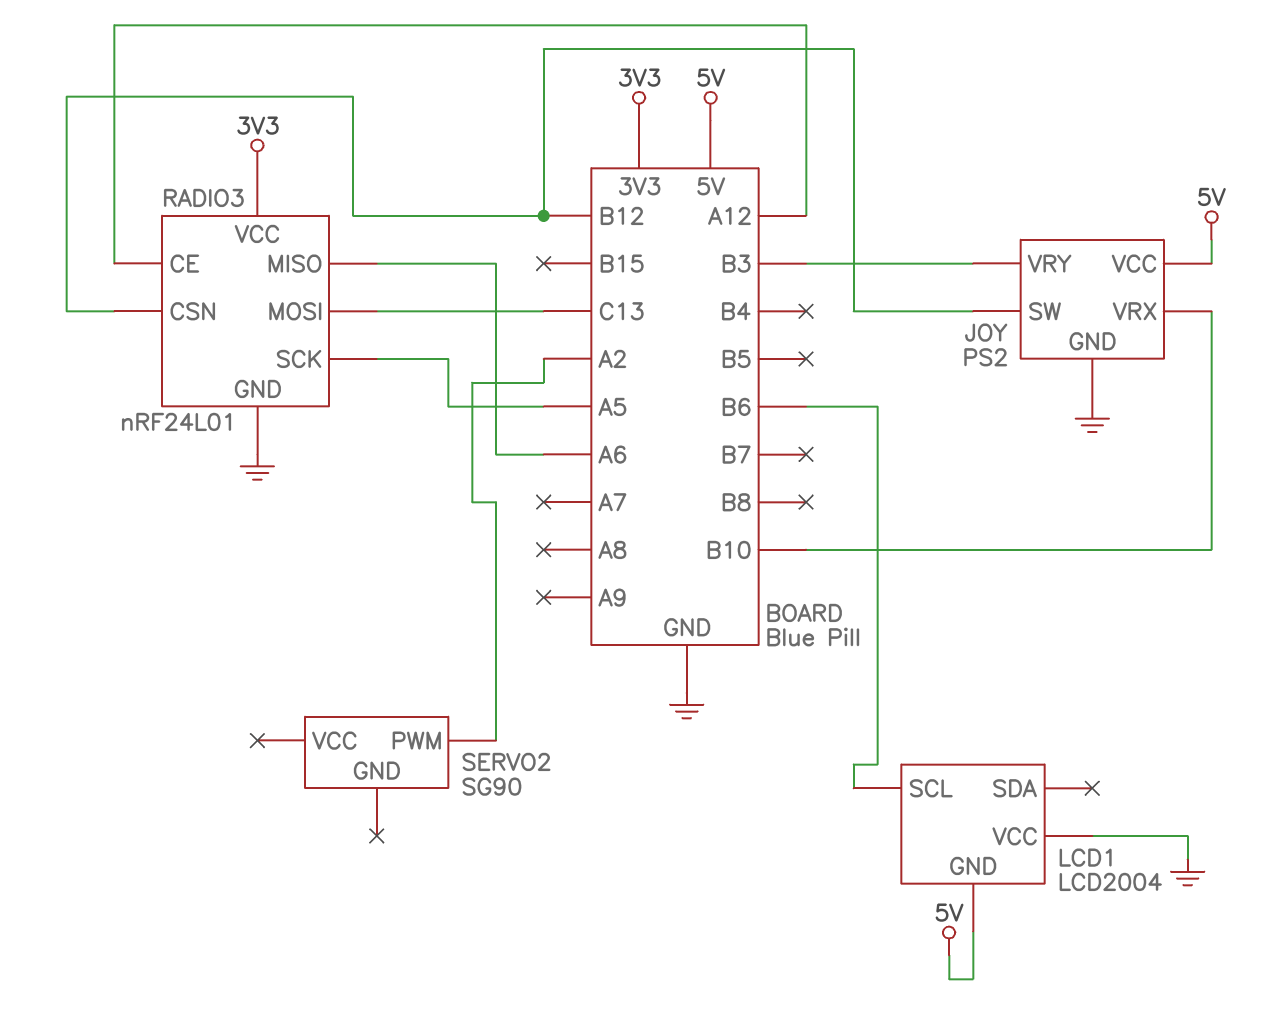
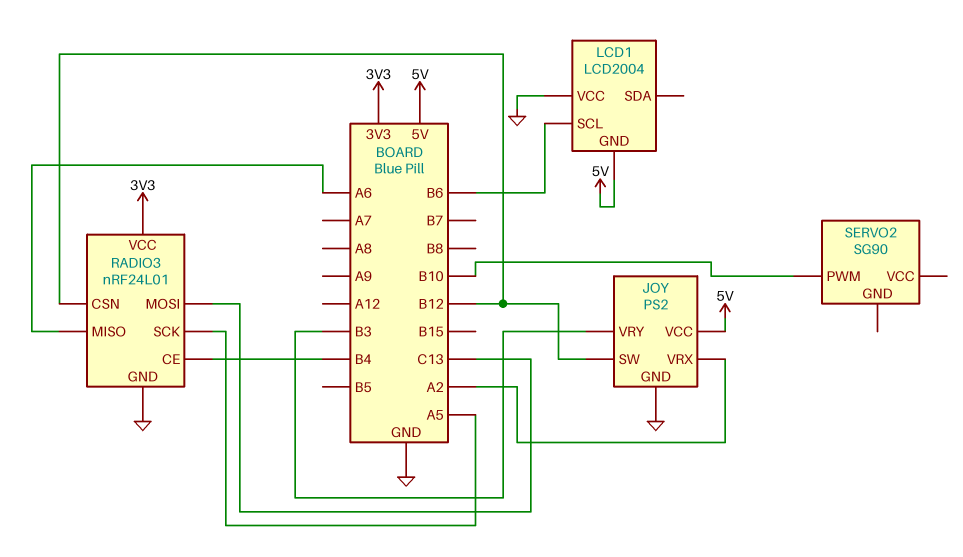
JOY pin VRX: B10 -> A2
RADIO3 pin CE: A12 -> B4
SERVO2 pin PWM: A2 -> B10

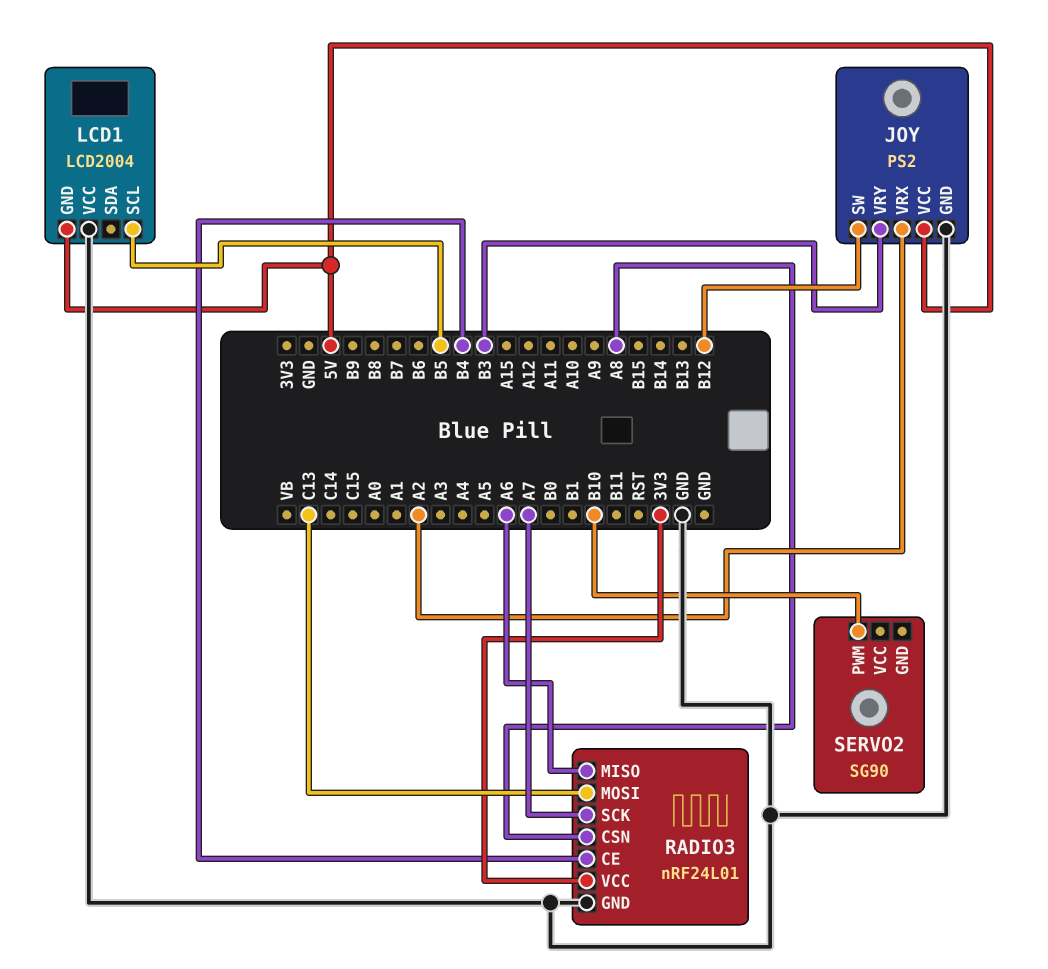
LCD1 pin SCL: B6 -> B5
RADIO3 pin CSN: B12 -> A8
RADIO3 pin SCK: A5 -> A7

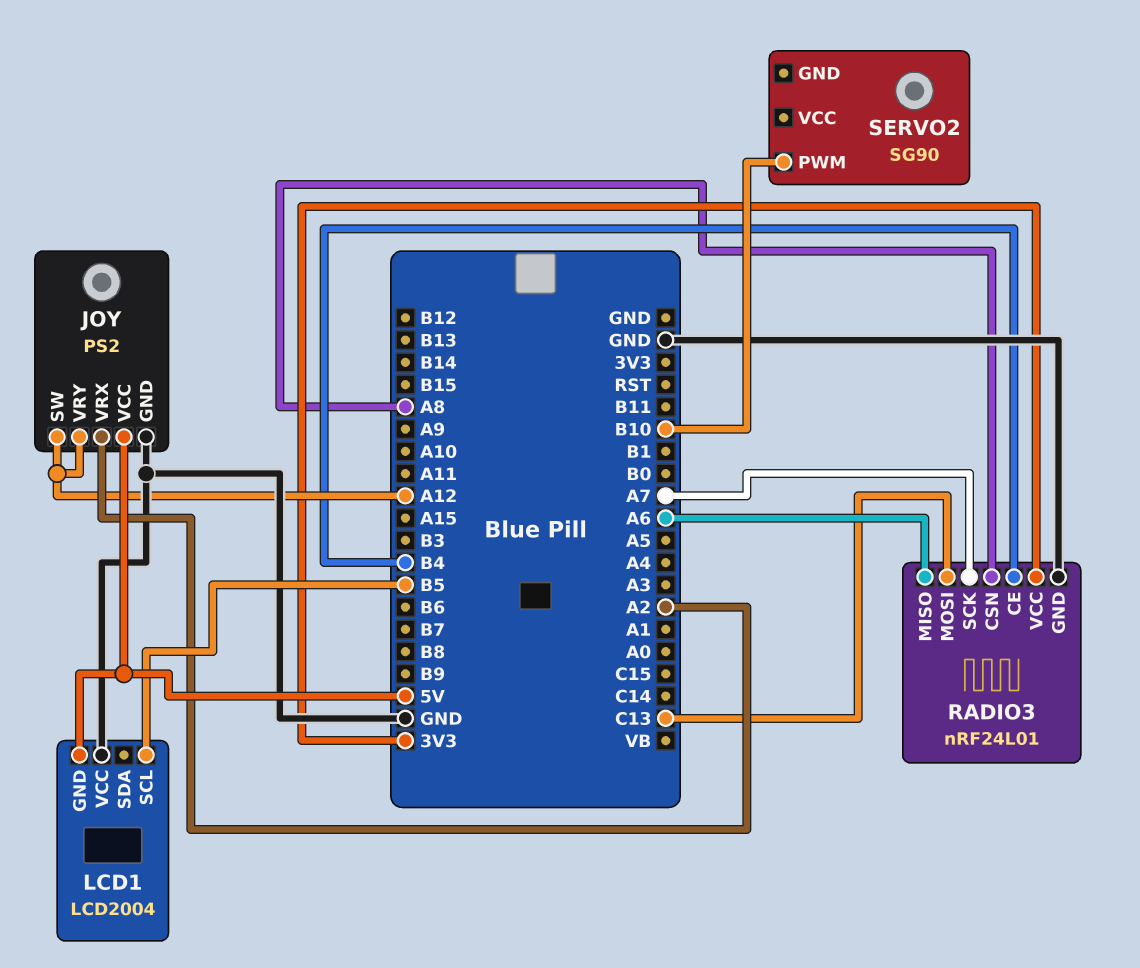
JOY pin SW: B12 -> A12
JOY pin VRY: B3 -> A12

